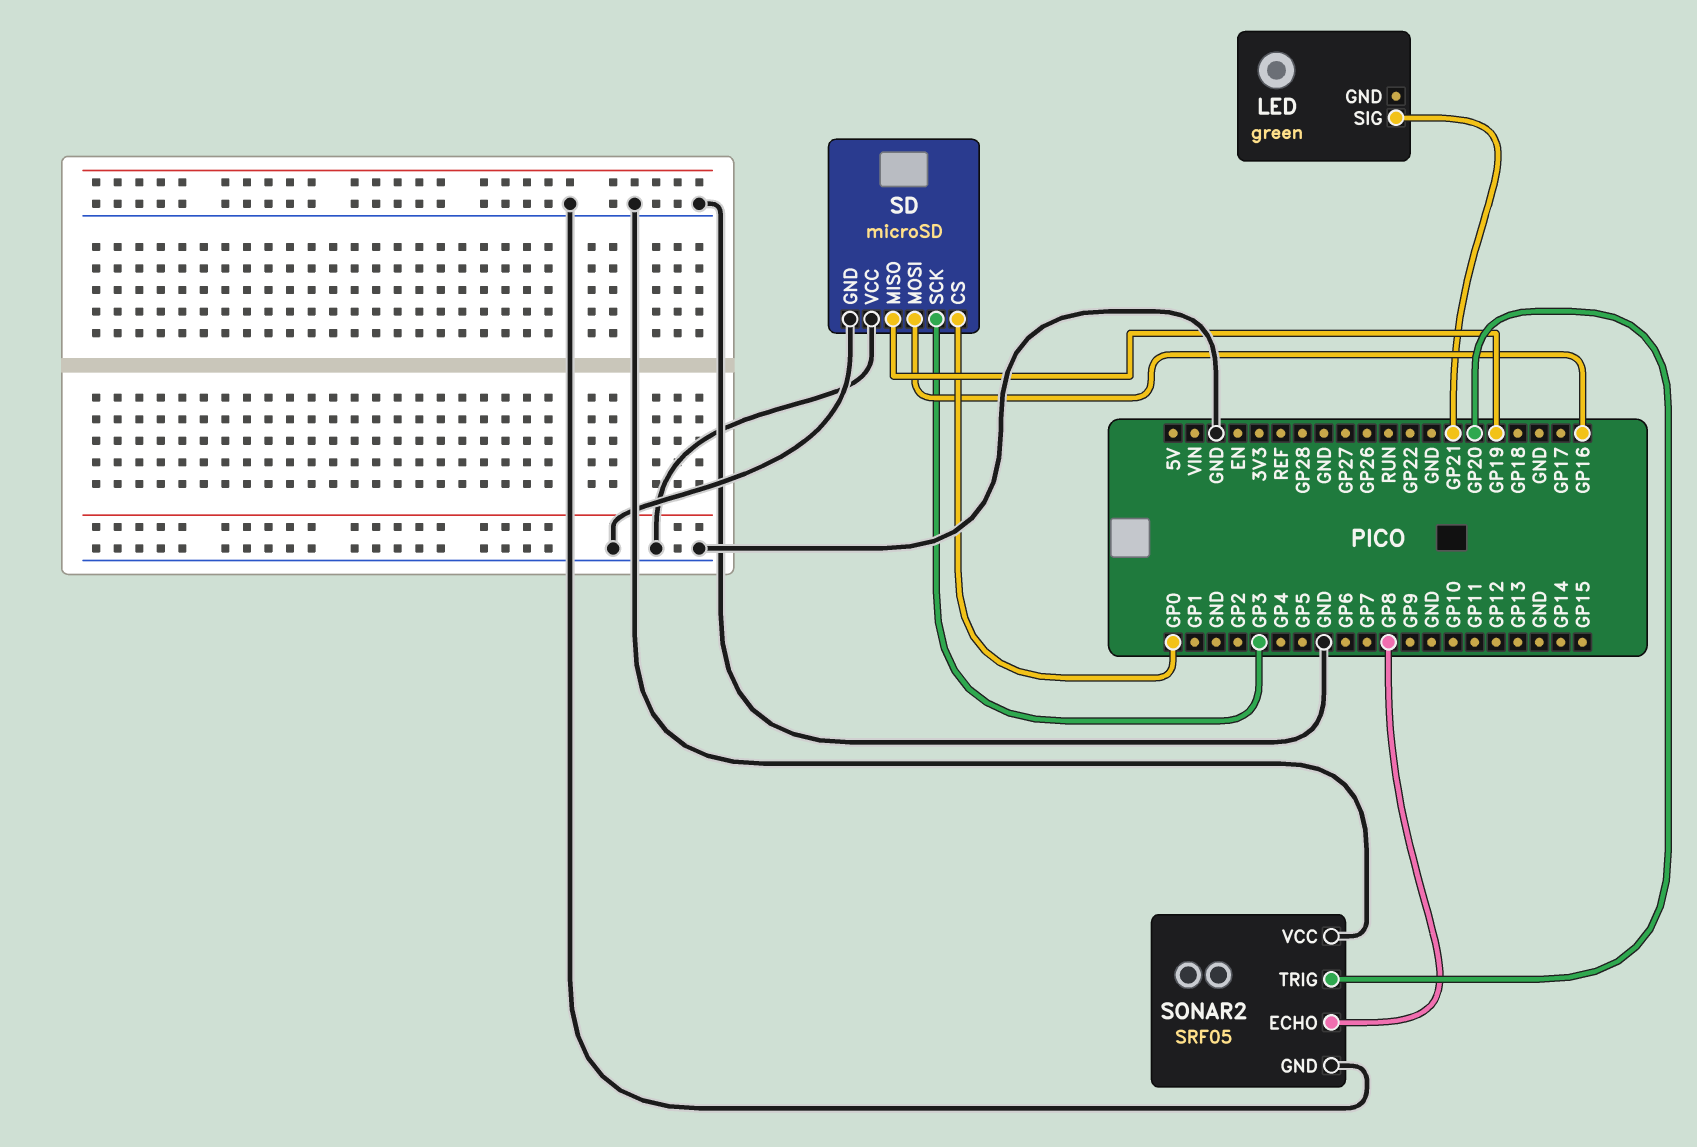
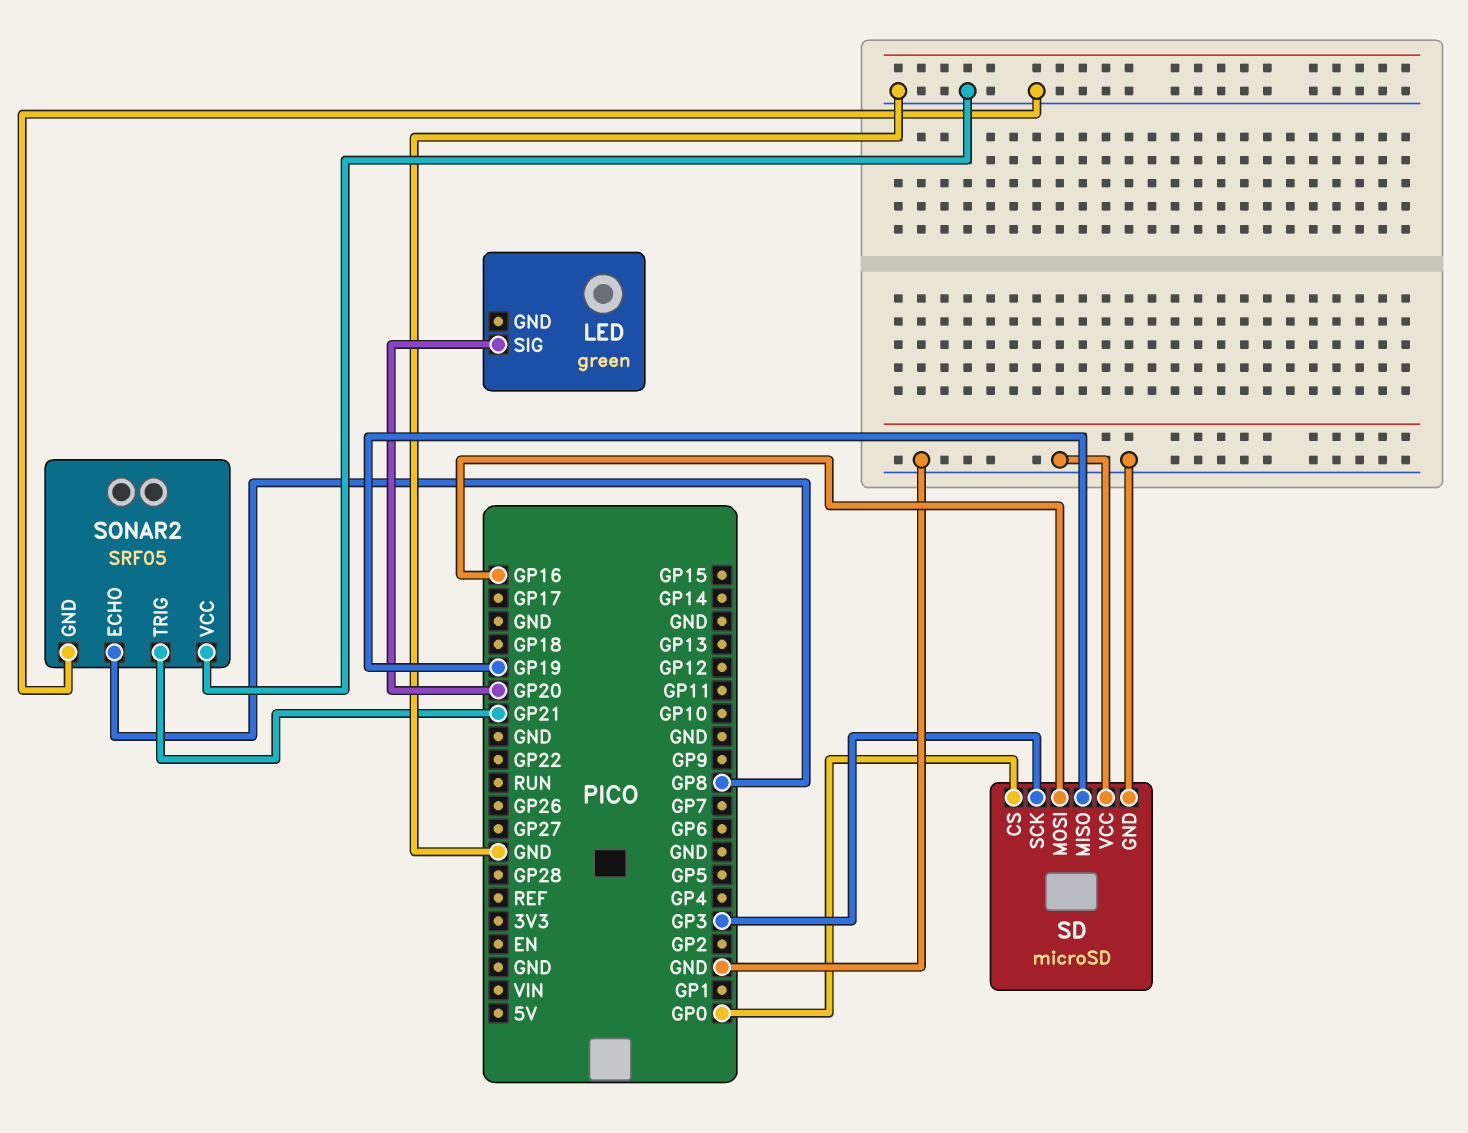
LED pin SIG: GP21 -> GP20
SONAR2 pin TRIG: GP20 -> GP21

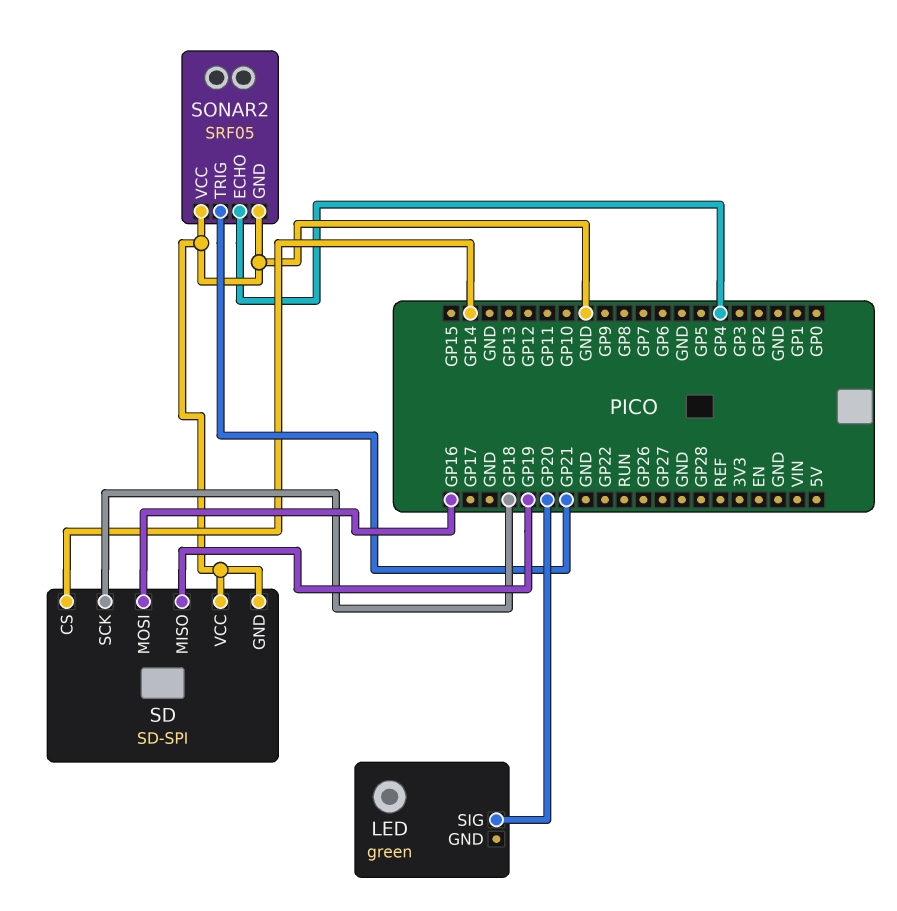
SD: microSD -> SD-SPI
SD pin CS: GP0 -> GP14
SD pin SCK: GP3 -> GP18
SONAR2 pin ECHO: GP8 -> GP4

